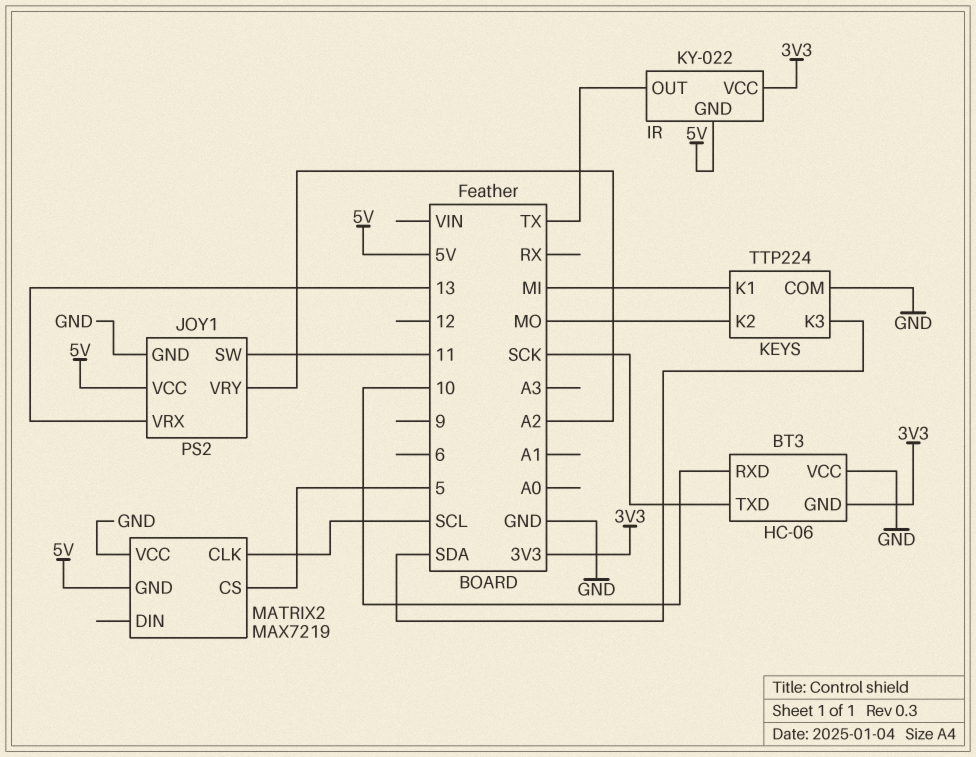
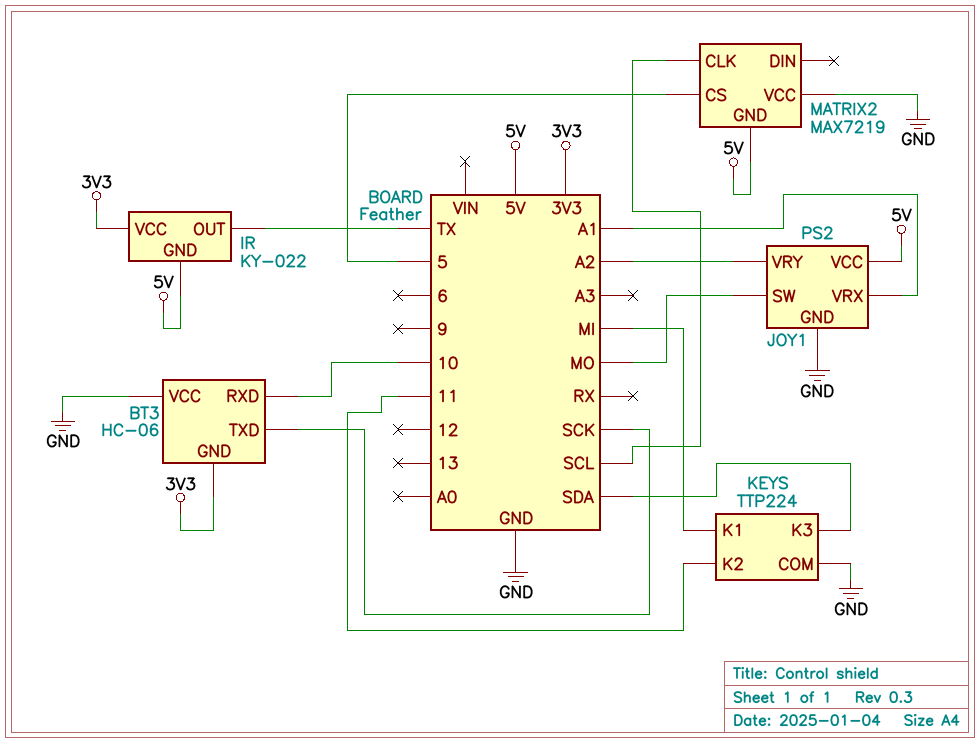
JOY1 pin SW: 11 -> MO
JOY1 pin VRX: 13 -> A1
KEYS pin K2: MO -> 11

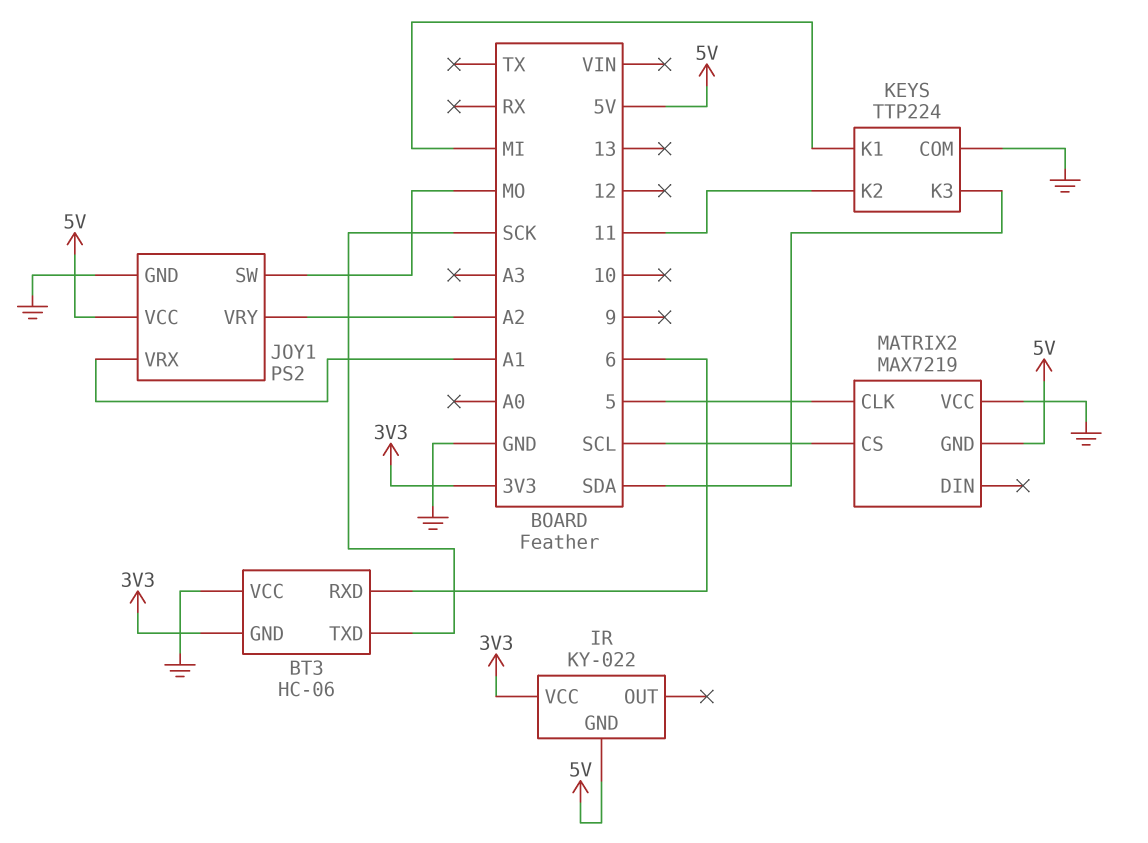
BT3 pin RXD: 10 -> 6
IR pin OUT: TX -> none
MATRIX2 pin CLK: SCL -> 5
MATRIX2 pin CS: 5 -> SCL

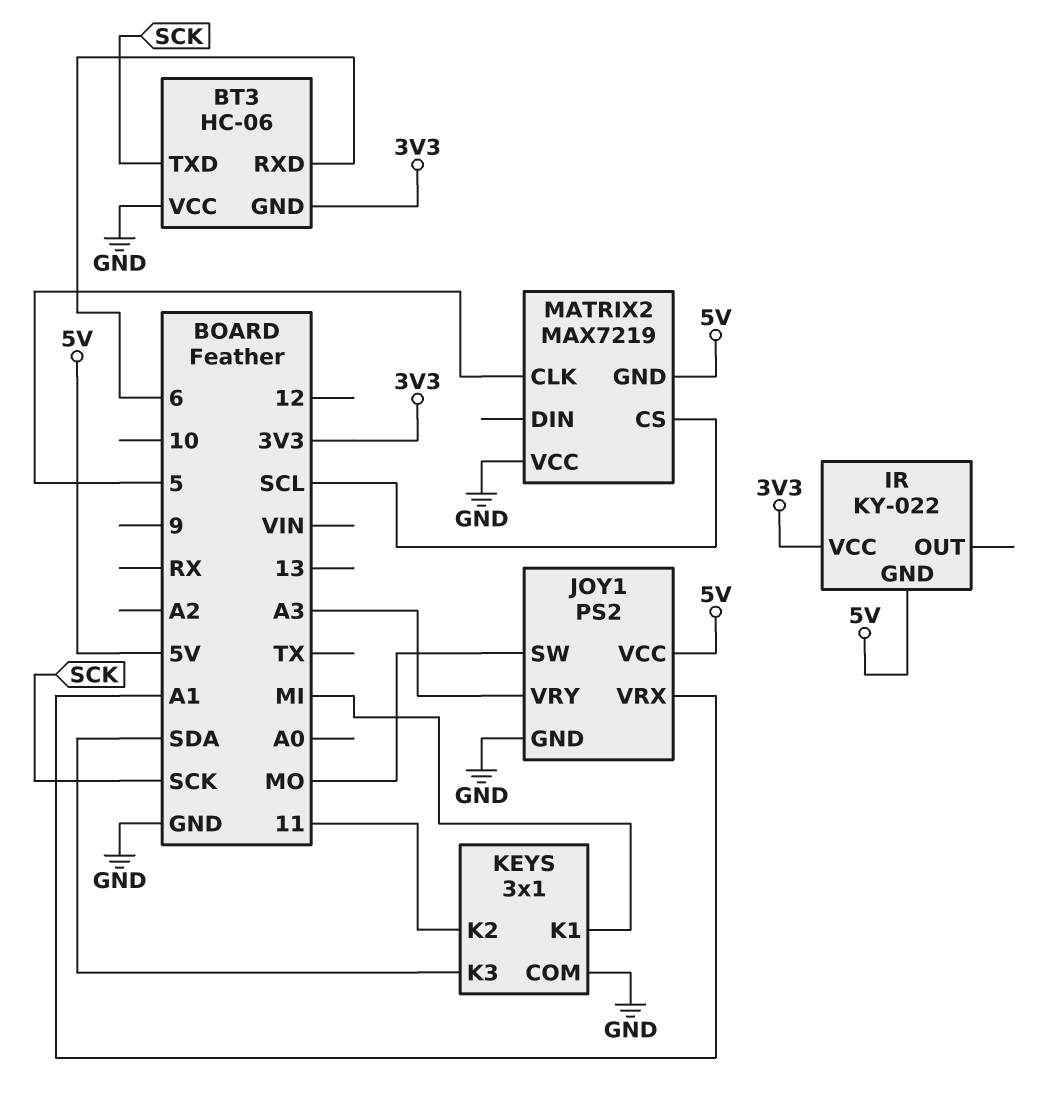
JOY1 pin VRY: A2 -> A3
KEYS: TTP224 -> 3x1

